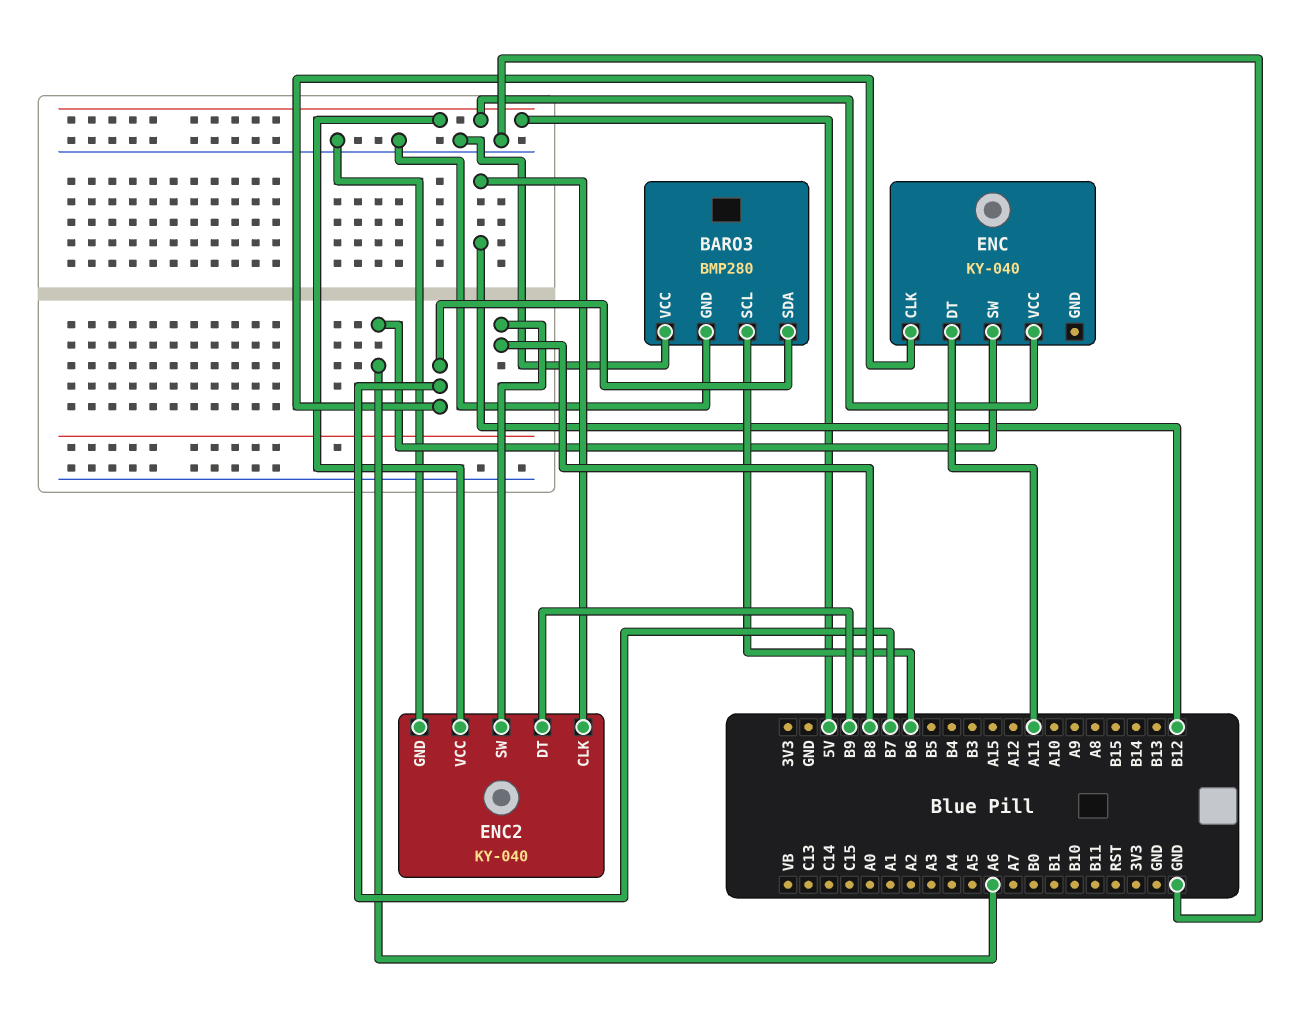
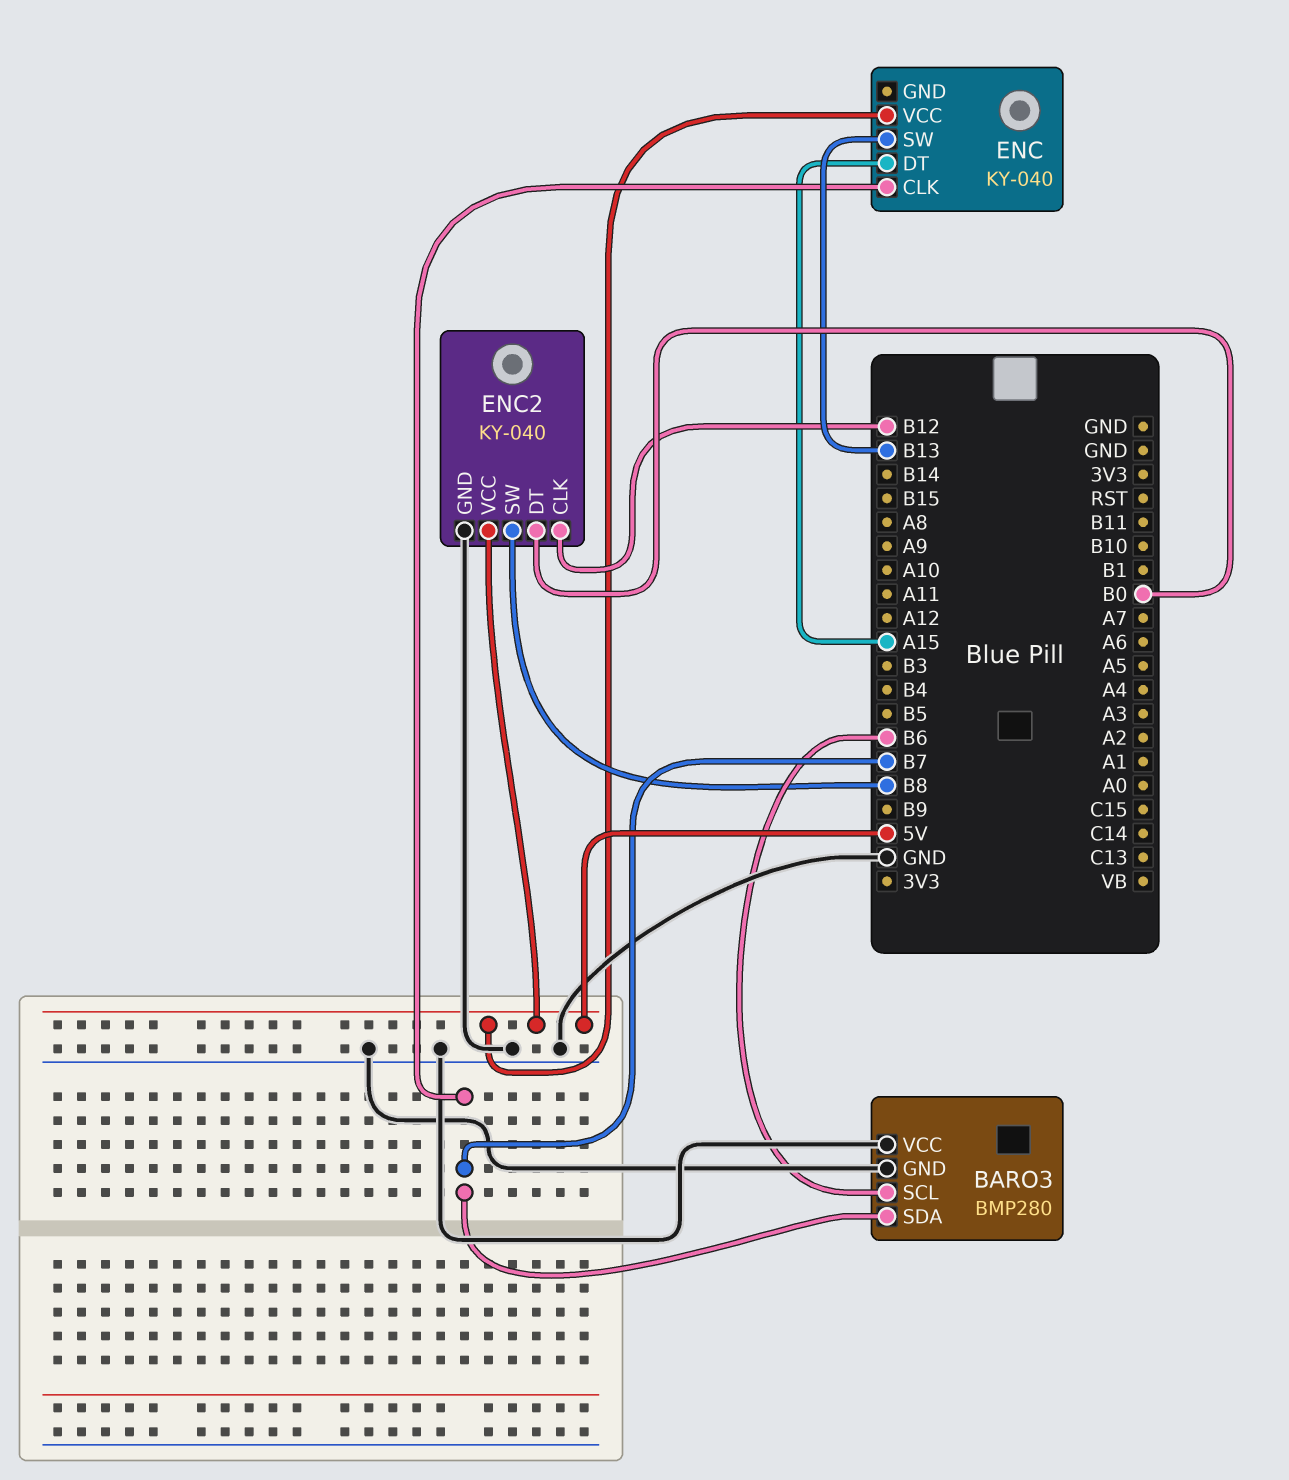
ENC pin DT: A11 -> A15
ENC pin SW: A6 -> B13
ENC2 pin DT: B9 -> B0

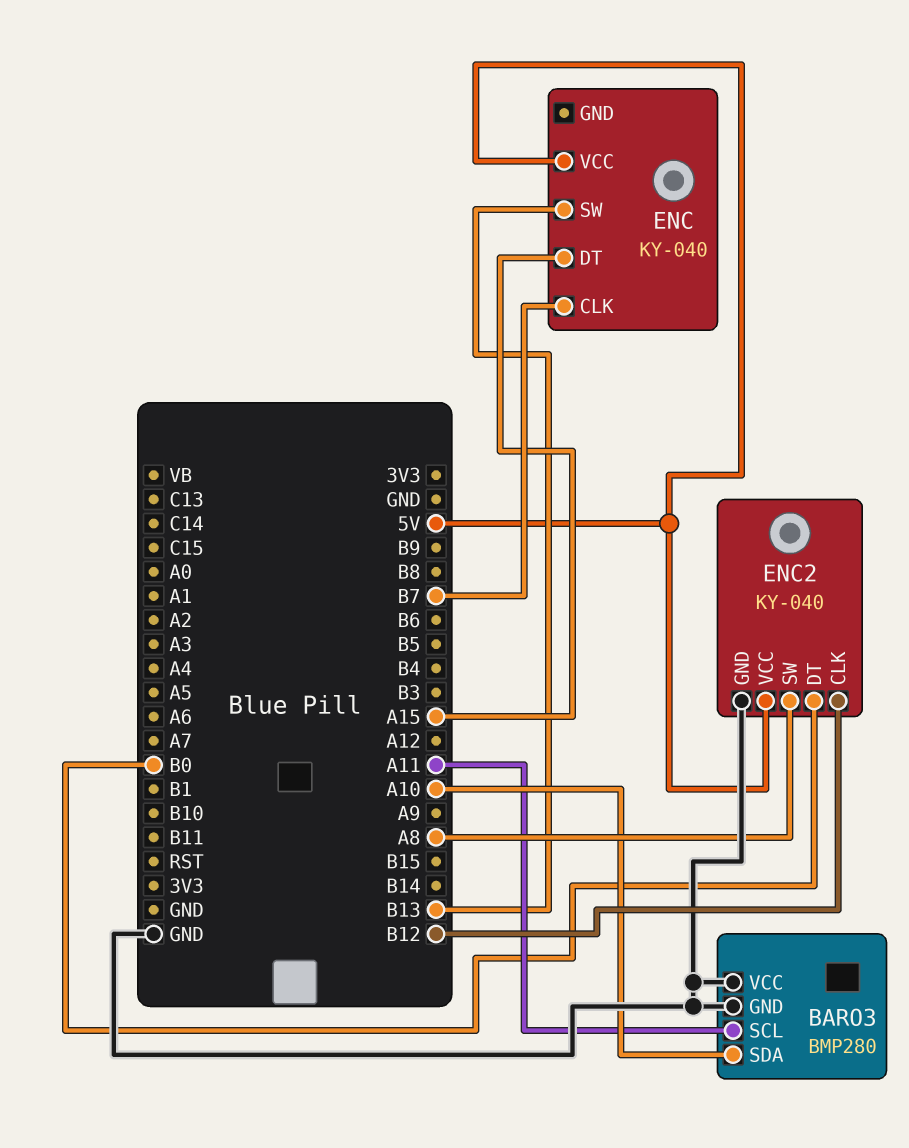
BARO3 pin SCL: B6 -> A11
BARO3 pin SDA: B7 -> A10
ENC2 pin SW: B8 -> A8

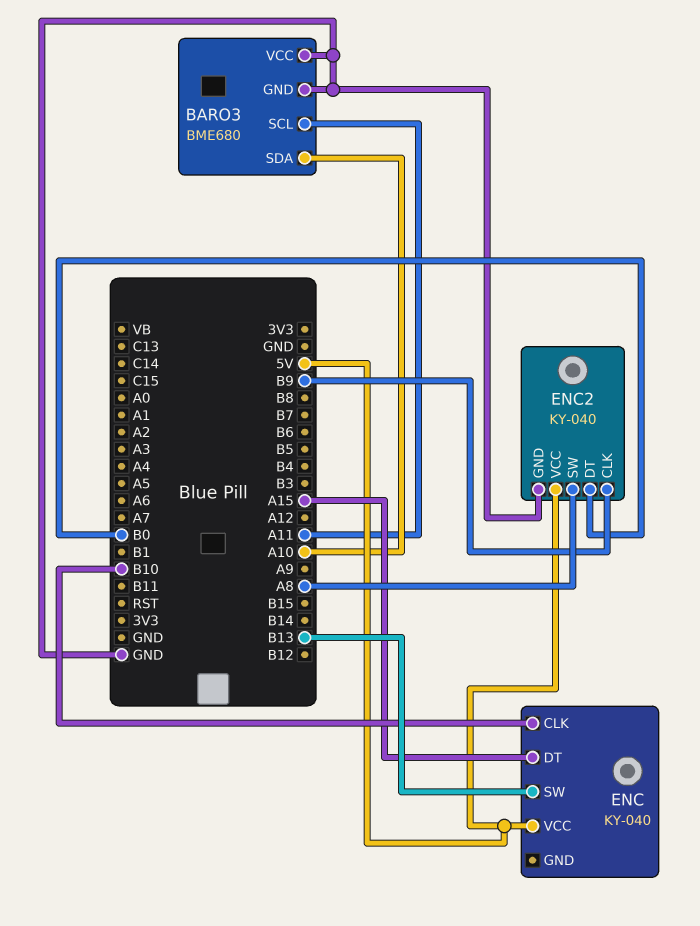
BARO3: BMP280 -> BME680
ENC pin CLK: B7 -> B10
ENC2 pin CLK: B12 -> B9

